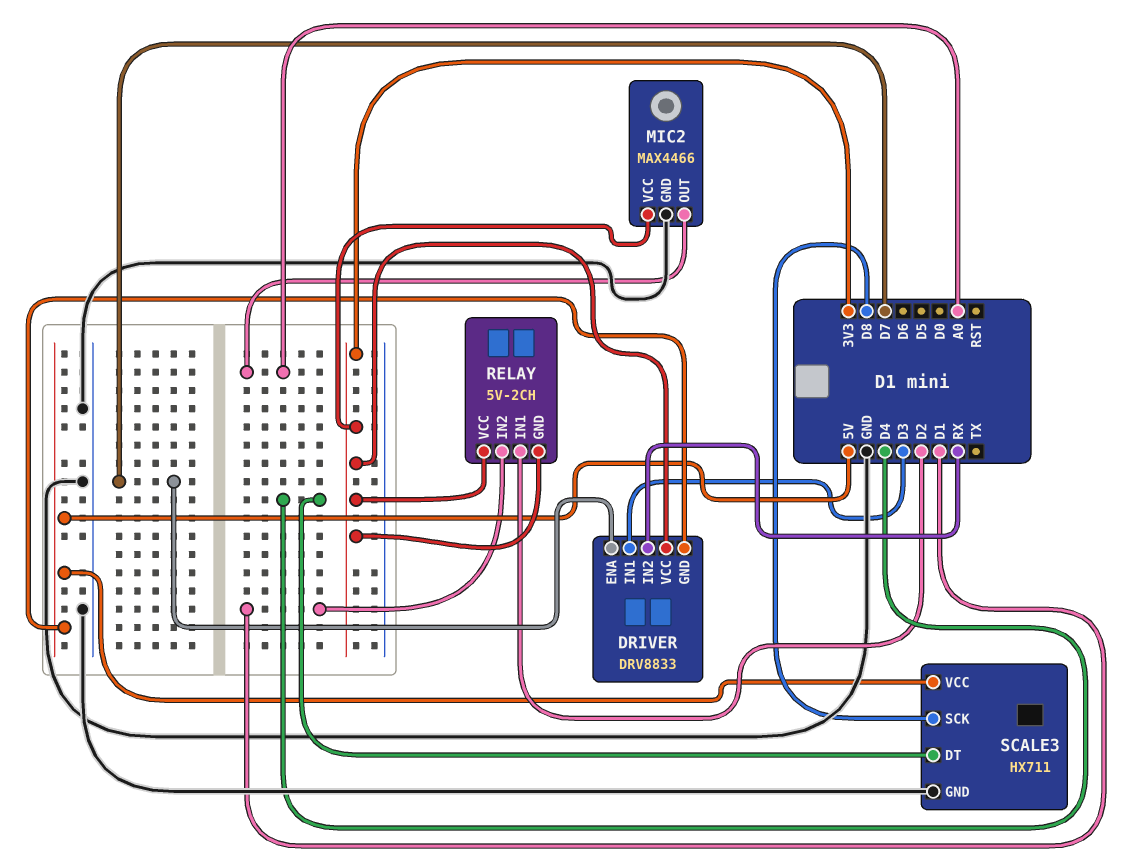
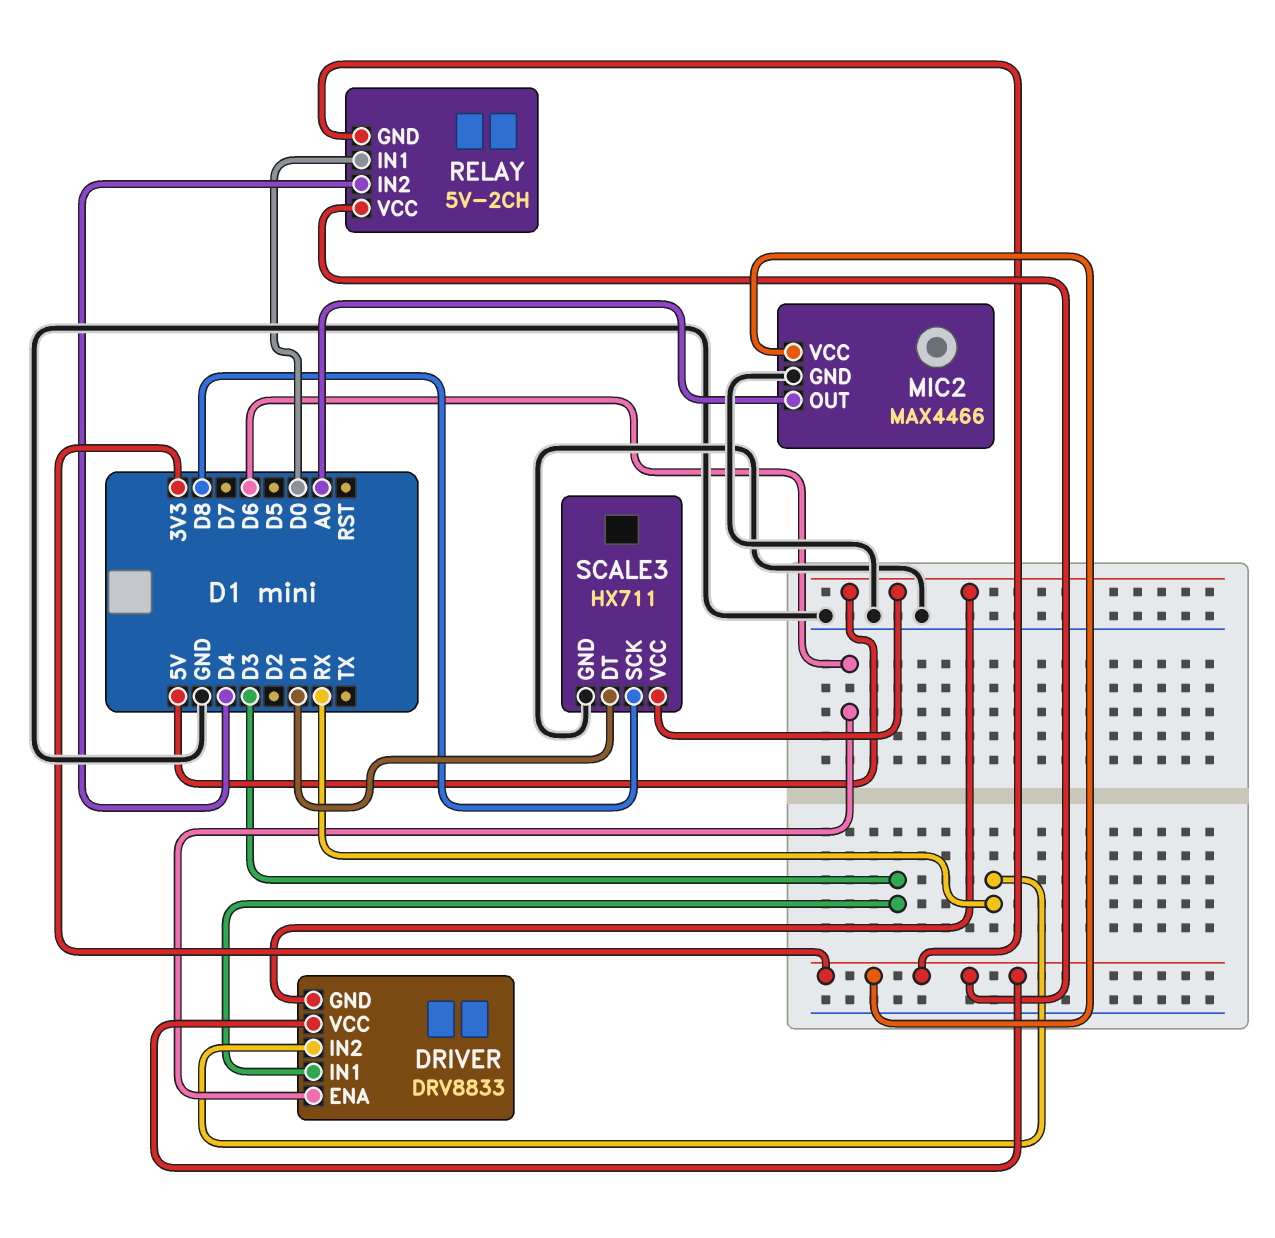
DRIVER pin ENA: D7 -> D6
RELAY pin IN1: D2 -> D0
RELAY pin IN2: D1 -> D4
SCALE3 pin DT: D4 -> D1

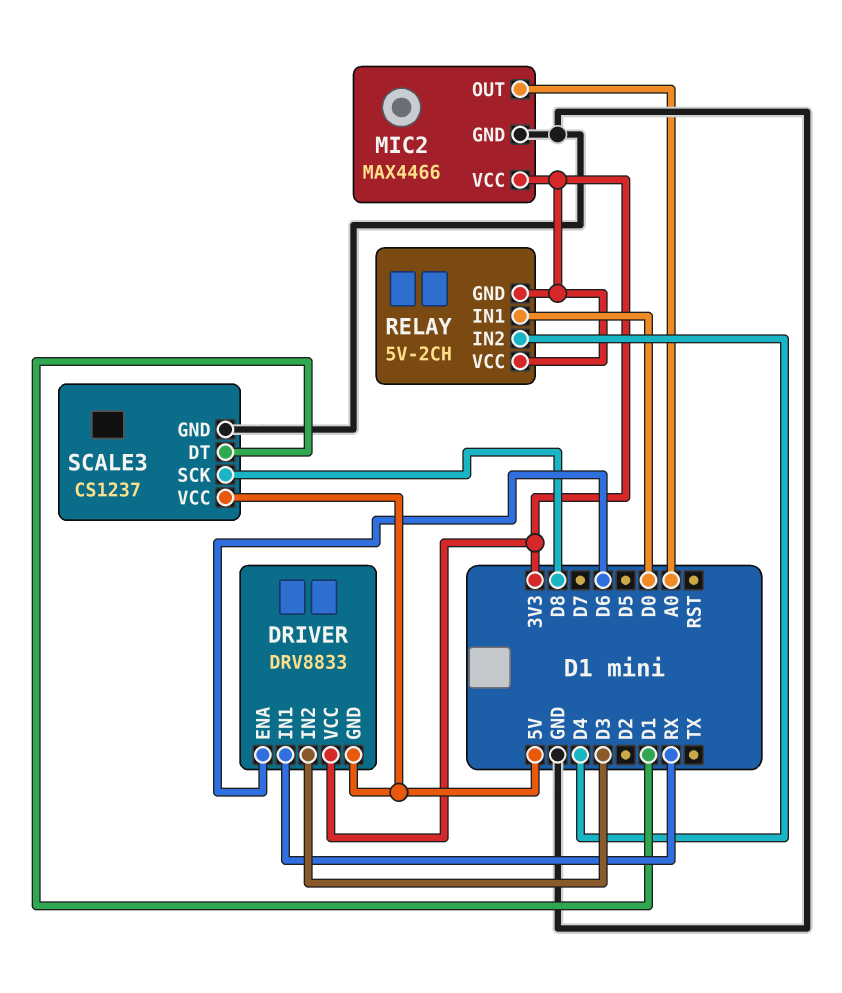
DRIVER pin IN1: D3 -> RX
DRIVER pin IN2: RX -> D3
SCALE3: HX711 -> CS1237

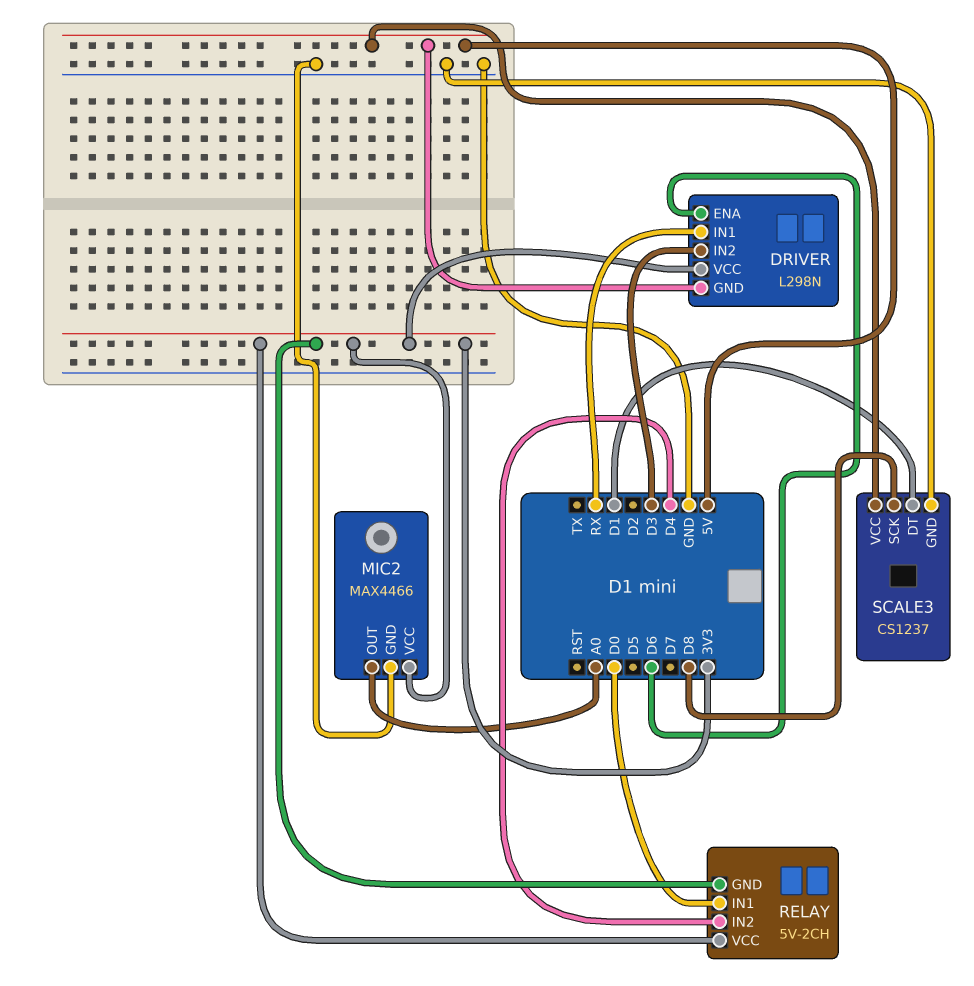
DRIVER: DRV8833 -> L298N

